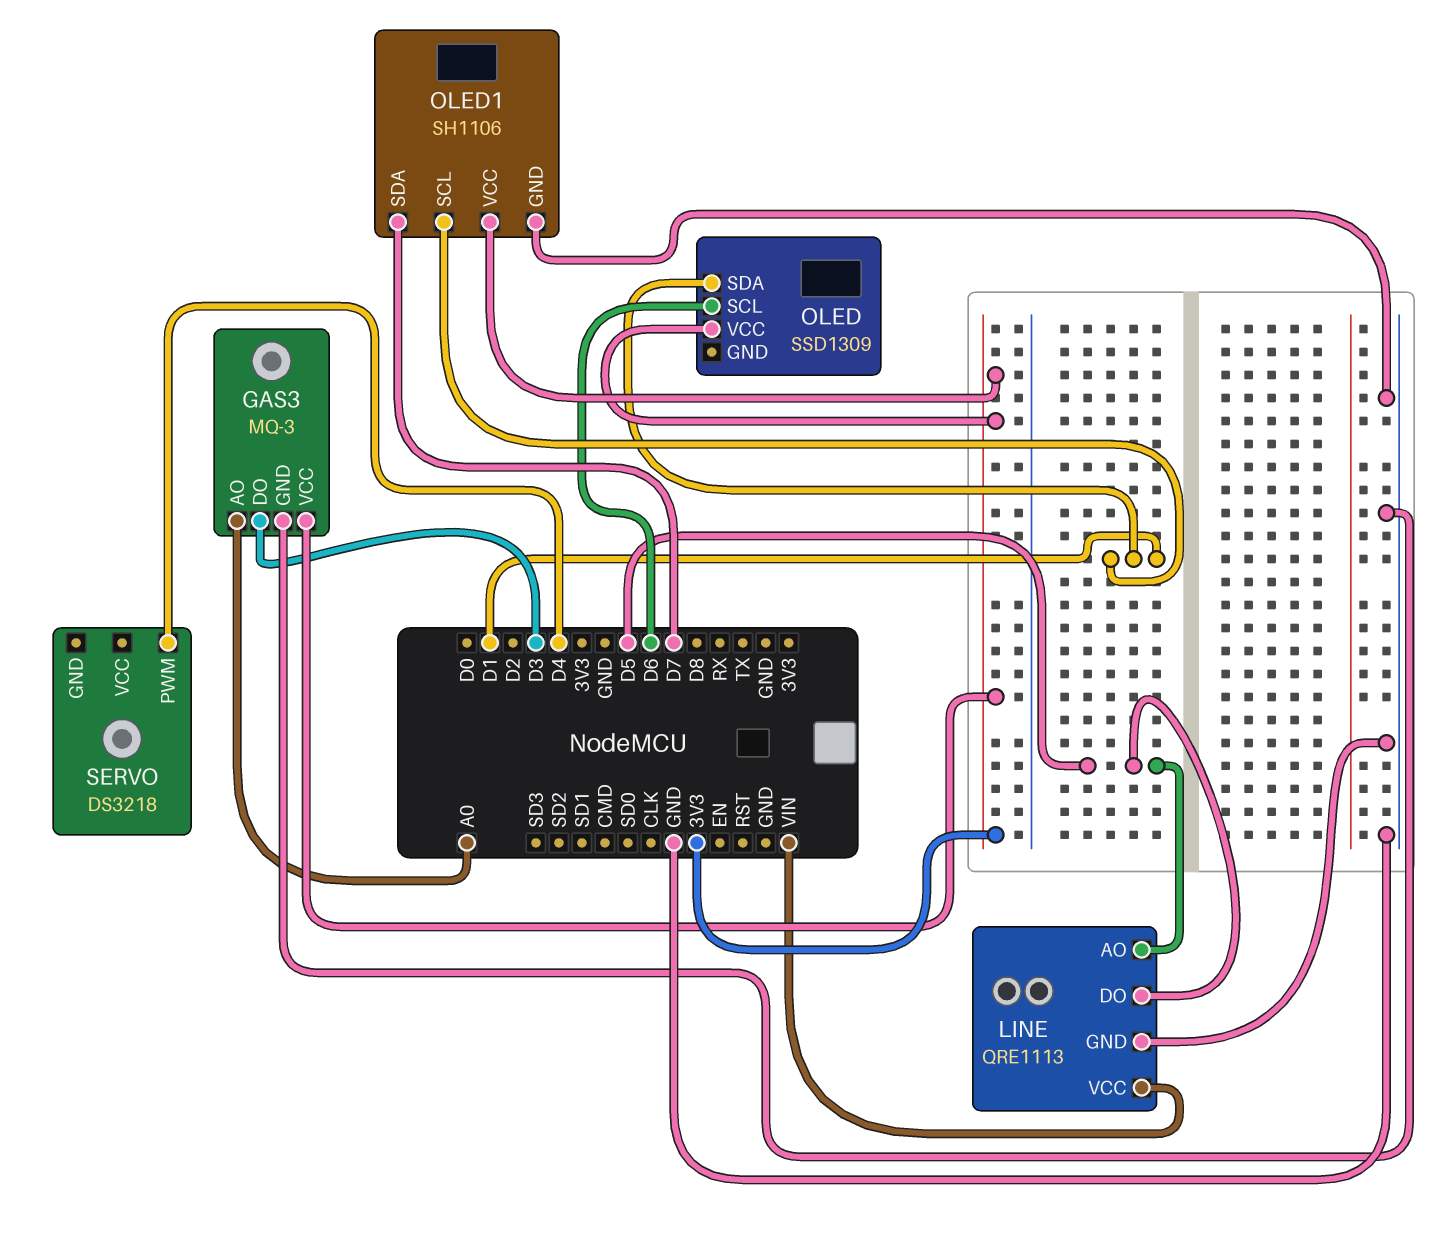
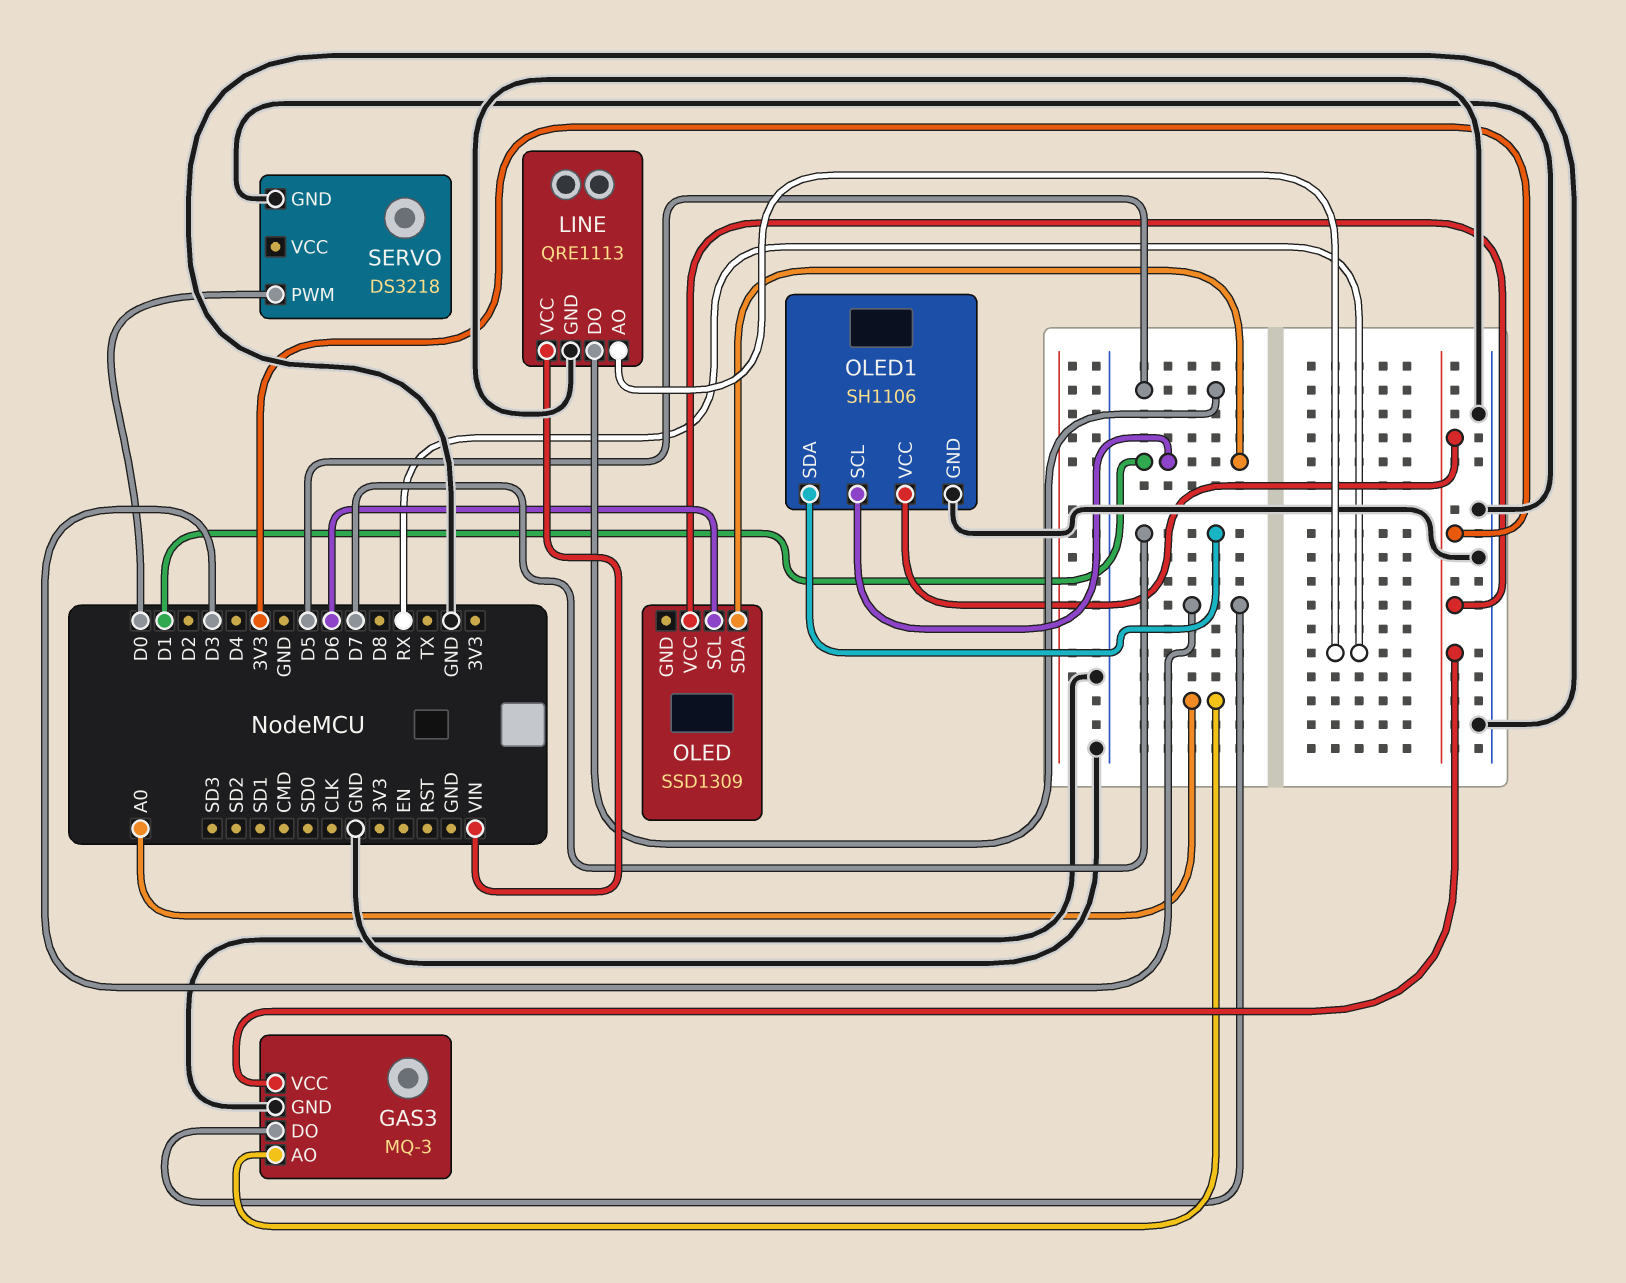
LINE pin AO: D5 -> RX
SERVO pin GND: none -> GND
SERVO pin PWM: D4 -> D0

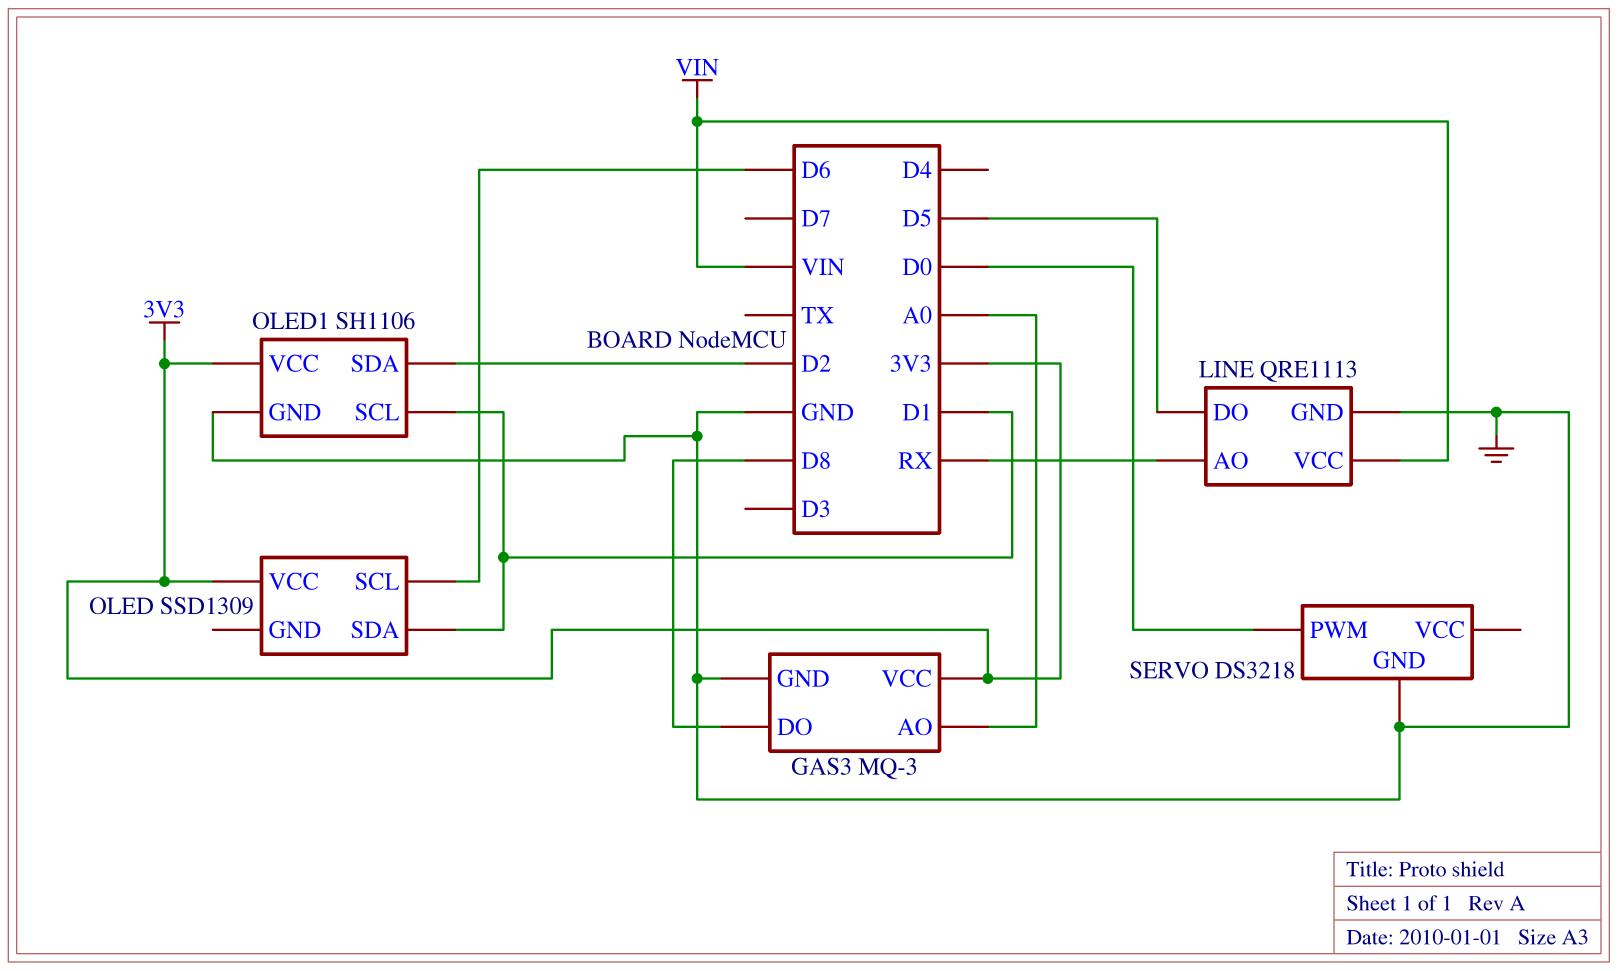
GAS3 pin DO: D3 -> D8
OLED1 pin SDA: D7 -> D2

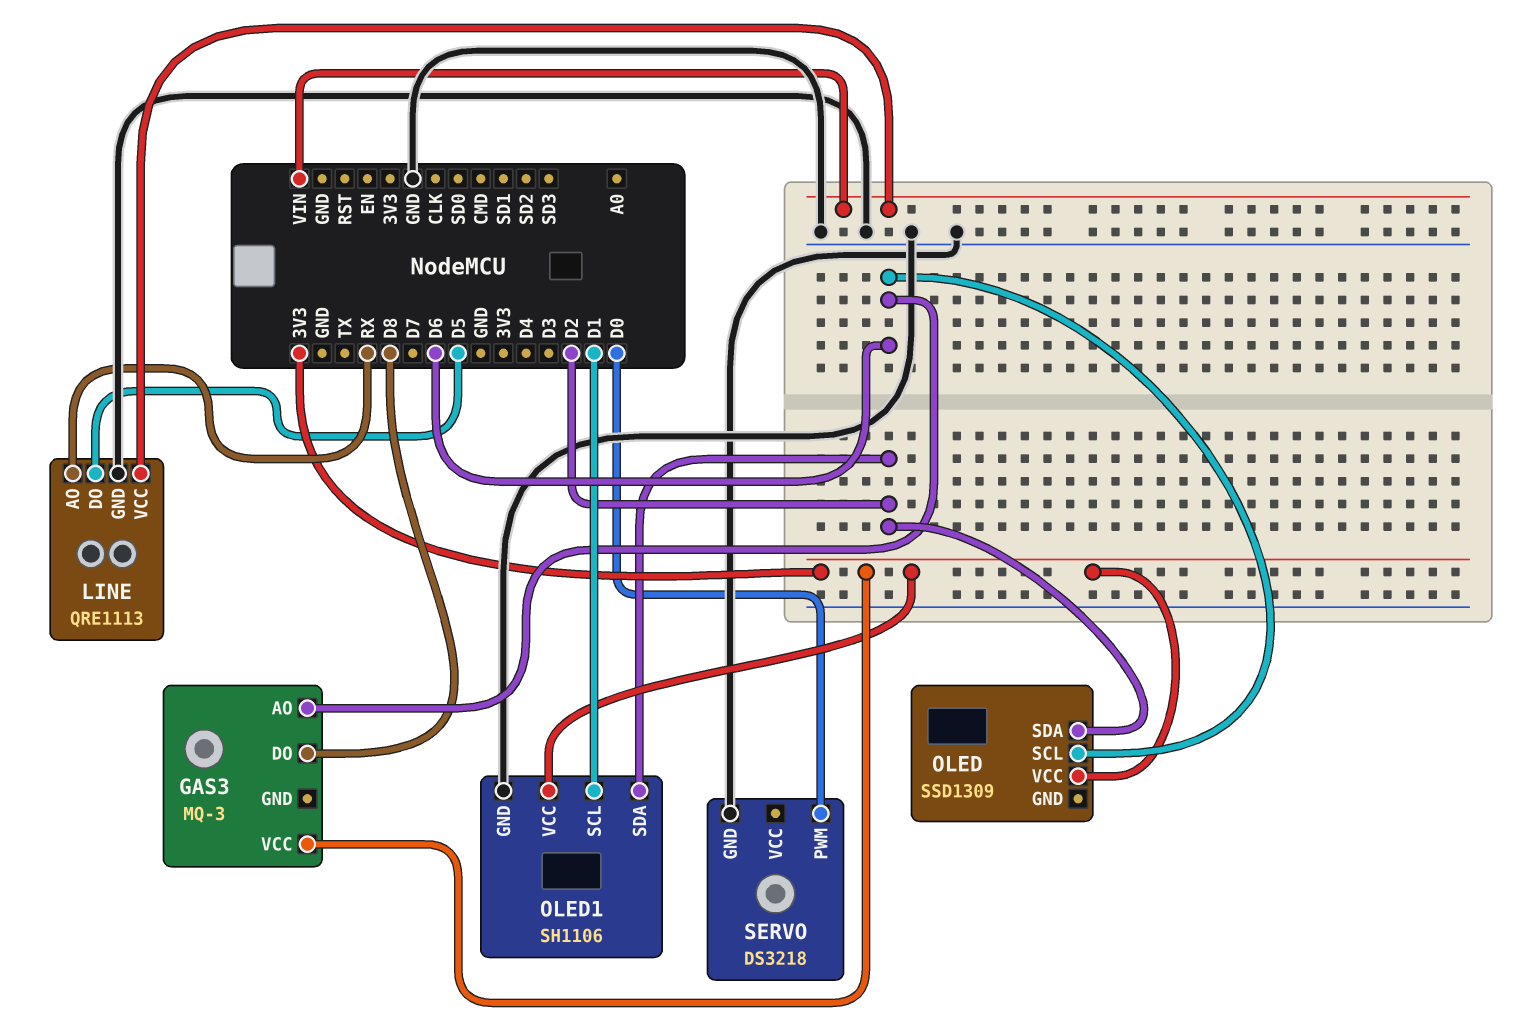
GAS3 pin AO: A0 -> D6
GAS3 pin GND: GND -> none
OLED pin SDA: D1 -> D2

